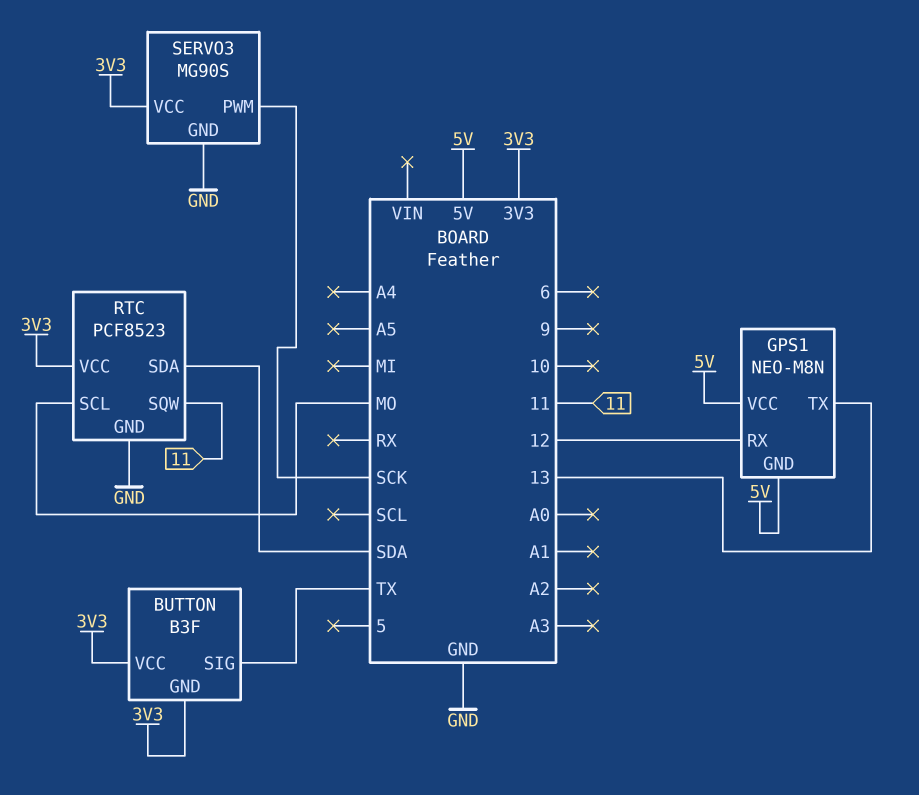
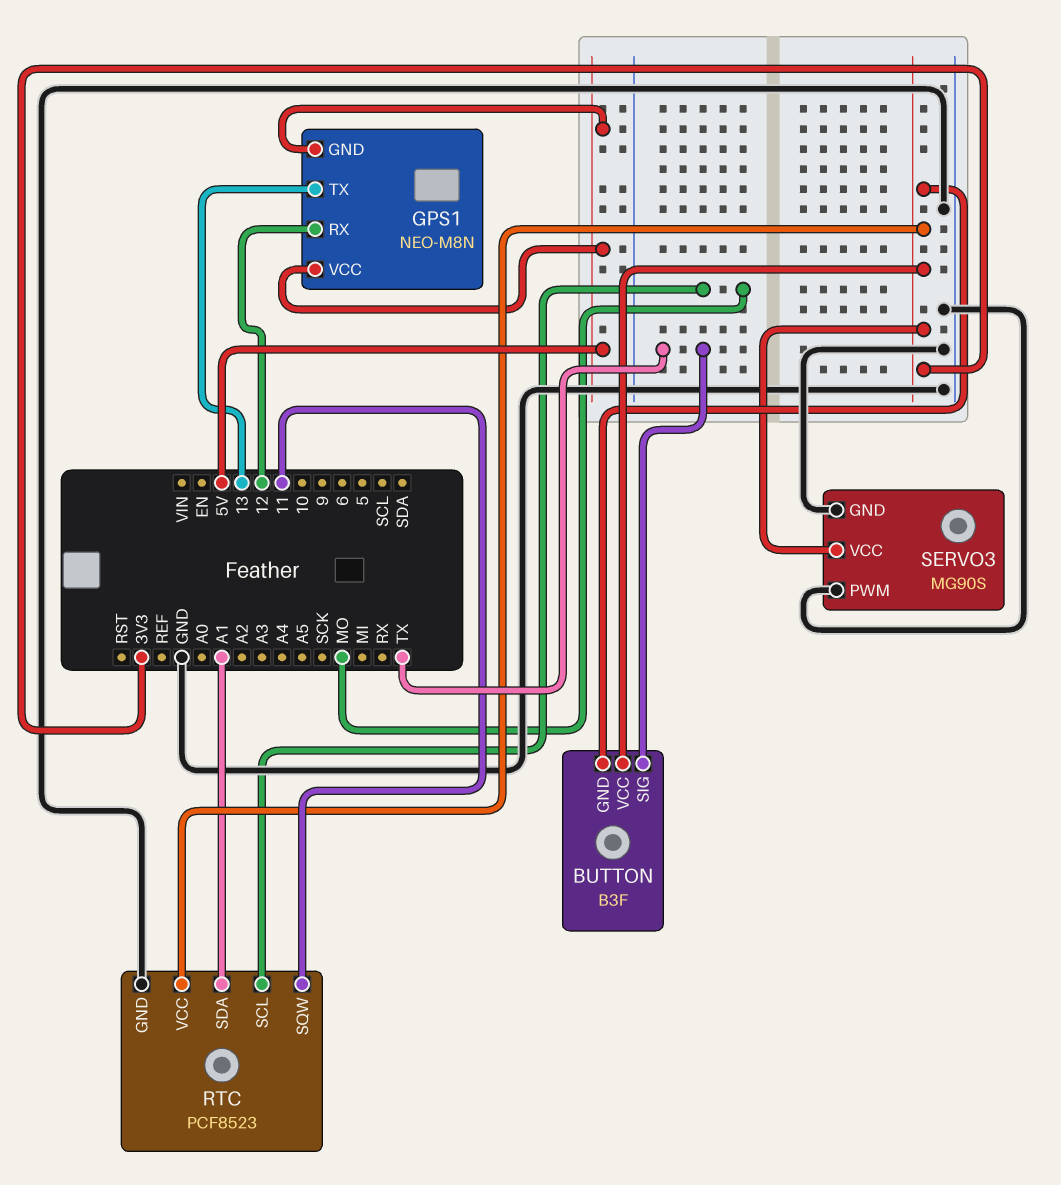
RTC pin SDA: SDA -> A1
SERVO3 pin PWM: SCK -> GND

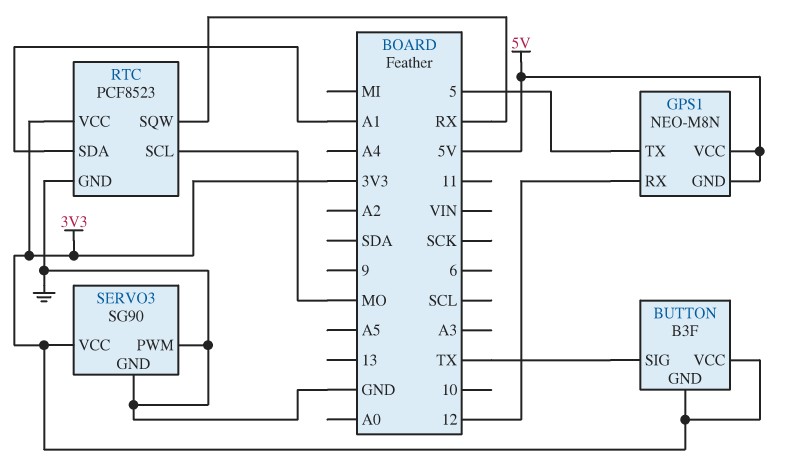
GPS1 pin TX: 13 -> 5
RTC pin SQW: 11 -> RX
SERVO3: MG90S -> SG90

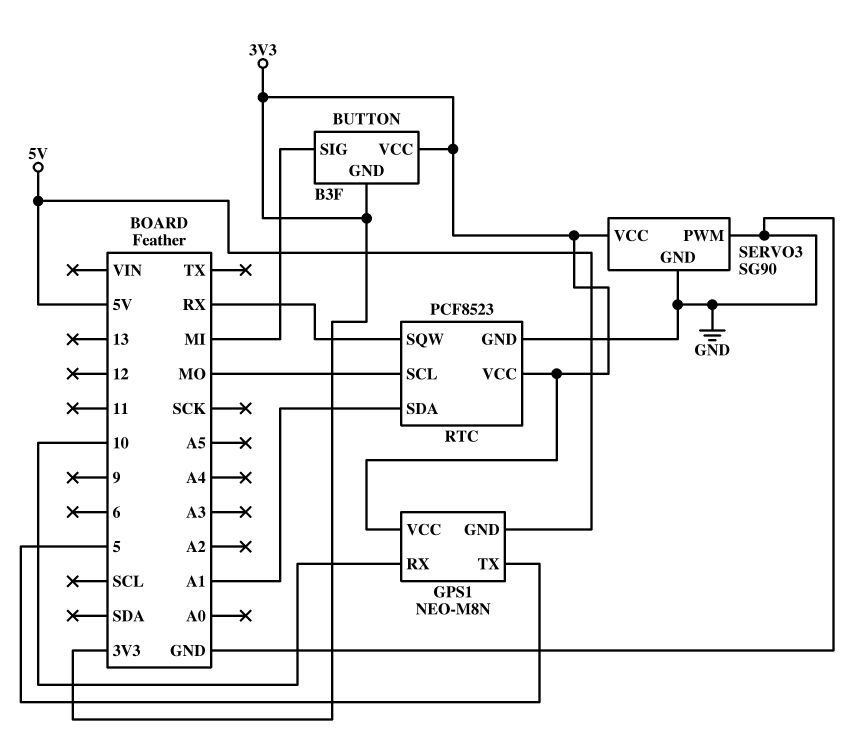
BUTTON pin SIG: TX -> MI
GPS1 pin RX: 12 -> 10
GPS1 pin VCC: 5V -> 3V3

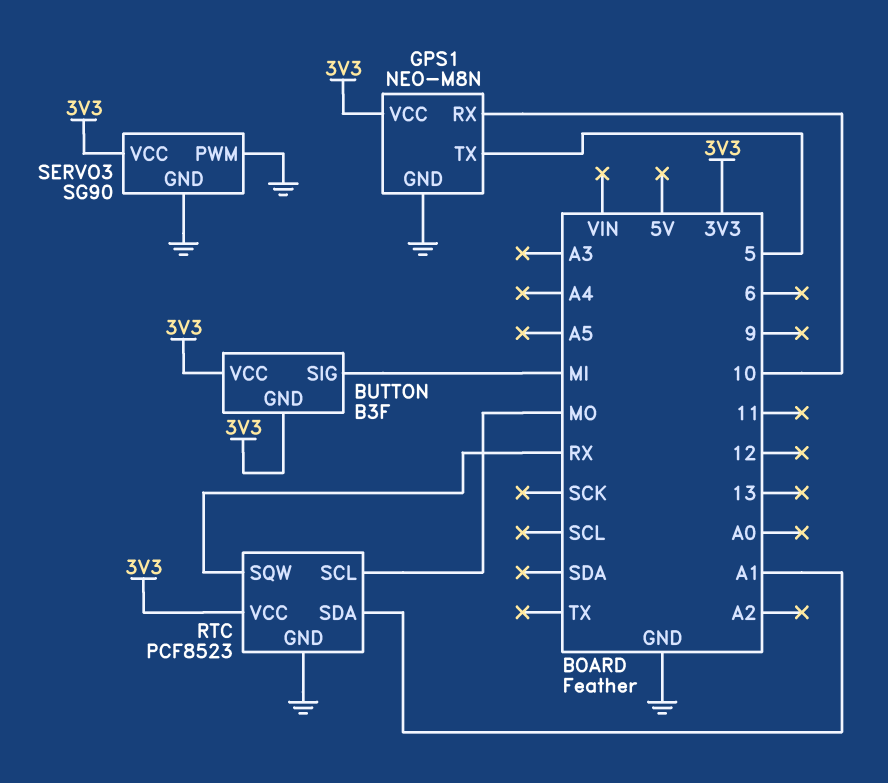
GPS1 pin GND: 5V -> GND

